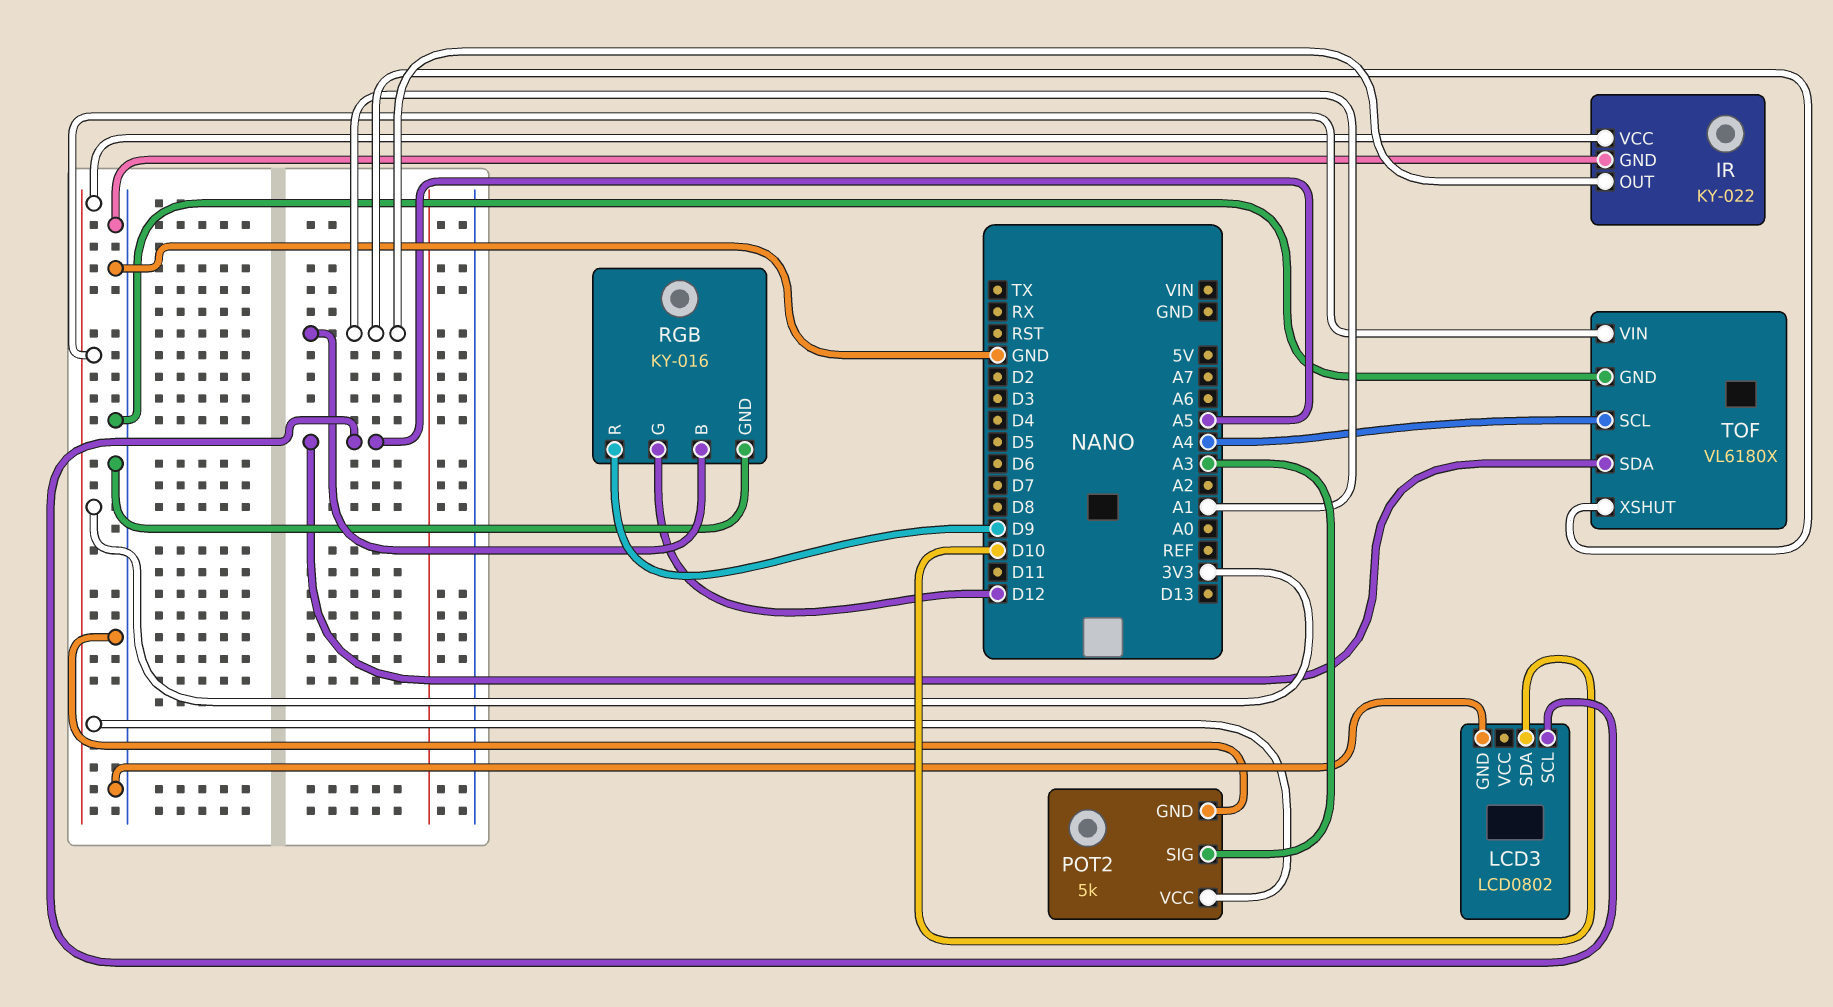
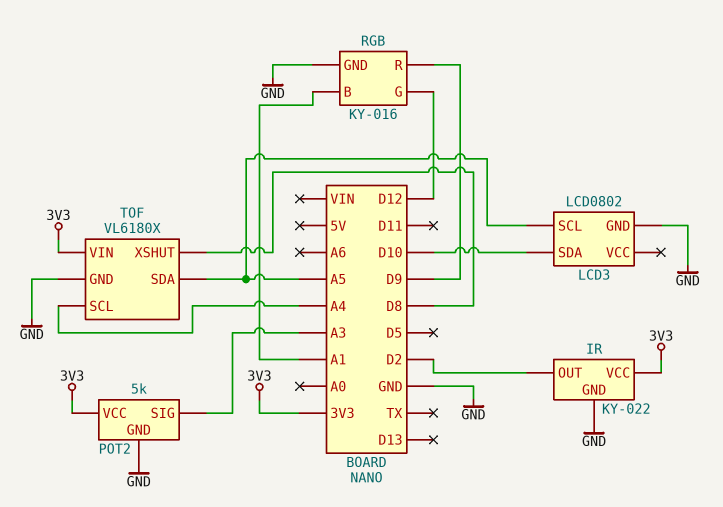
IR pin OUT: A1 -> D2
TOF pin XSHUT: A1 -> D8

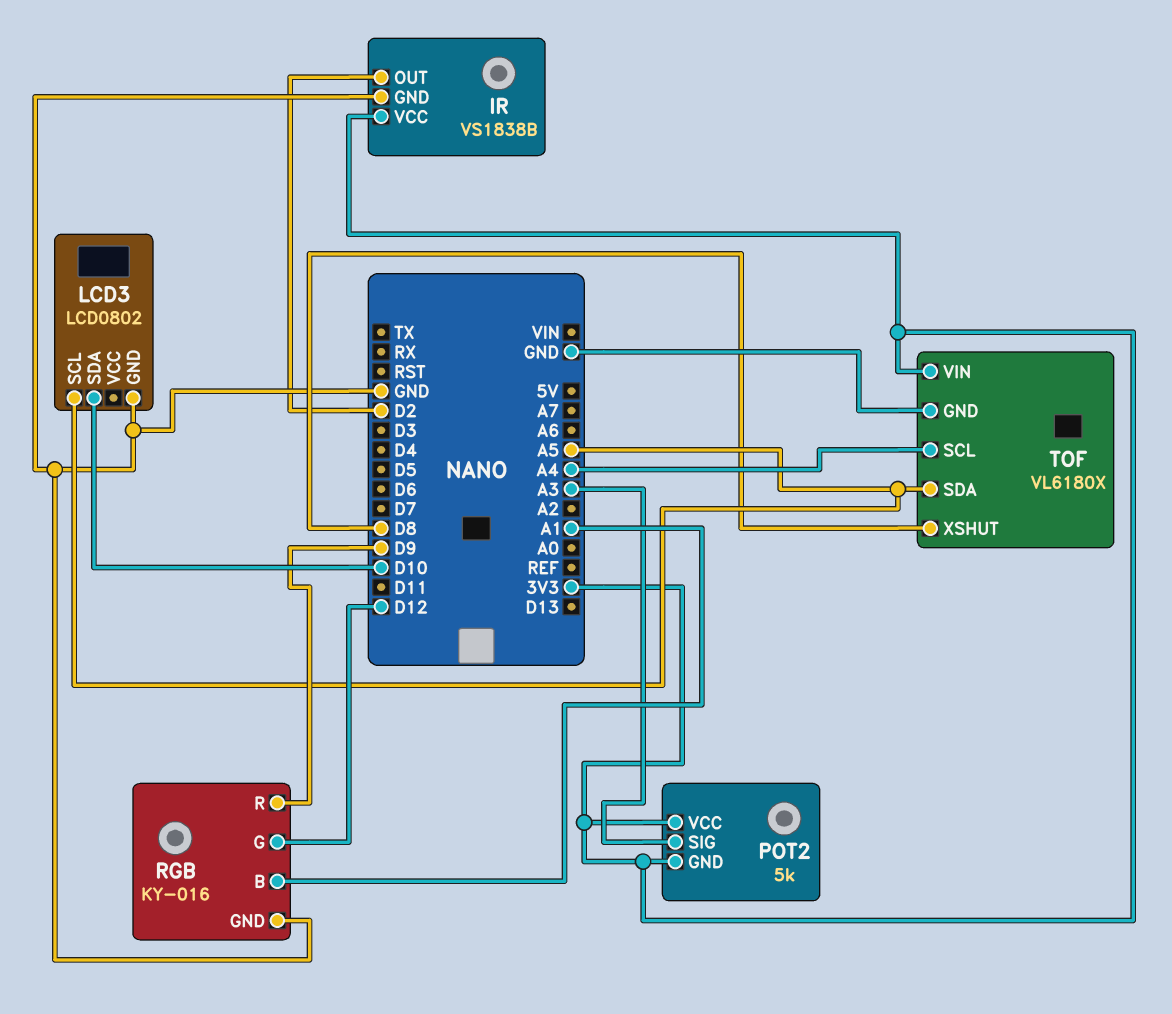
IR: KY-022 -> VS1838B
POT2 pin GND: GND -> 3V3

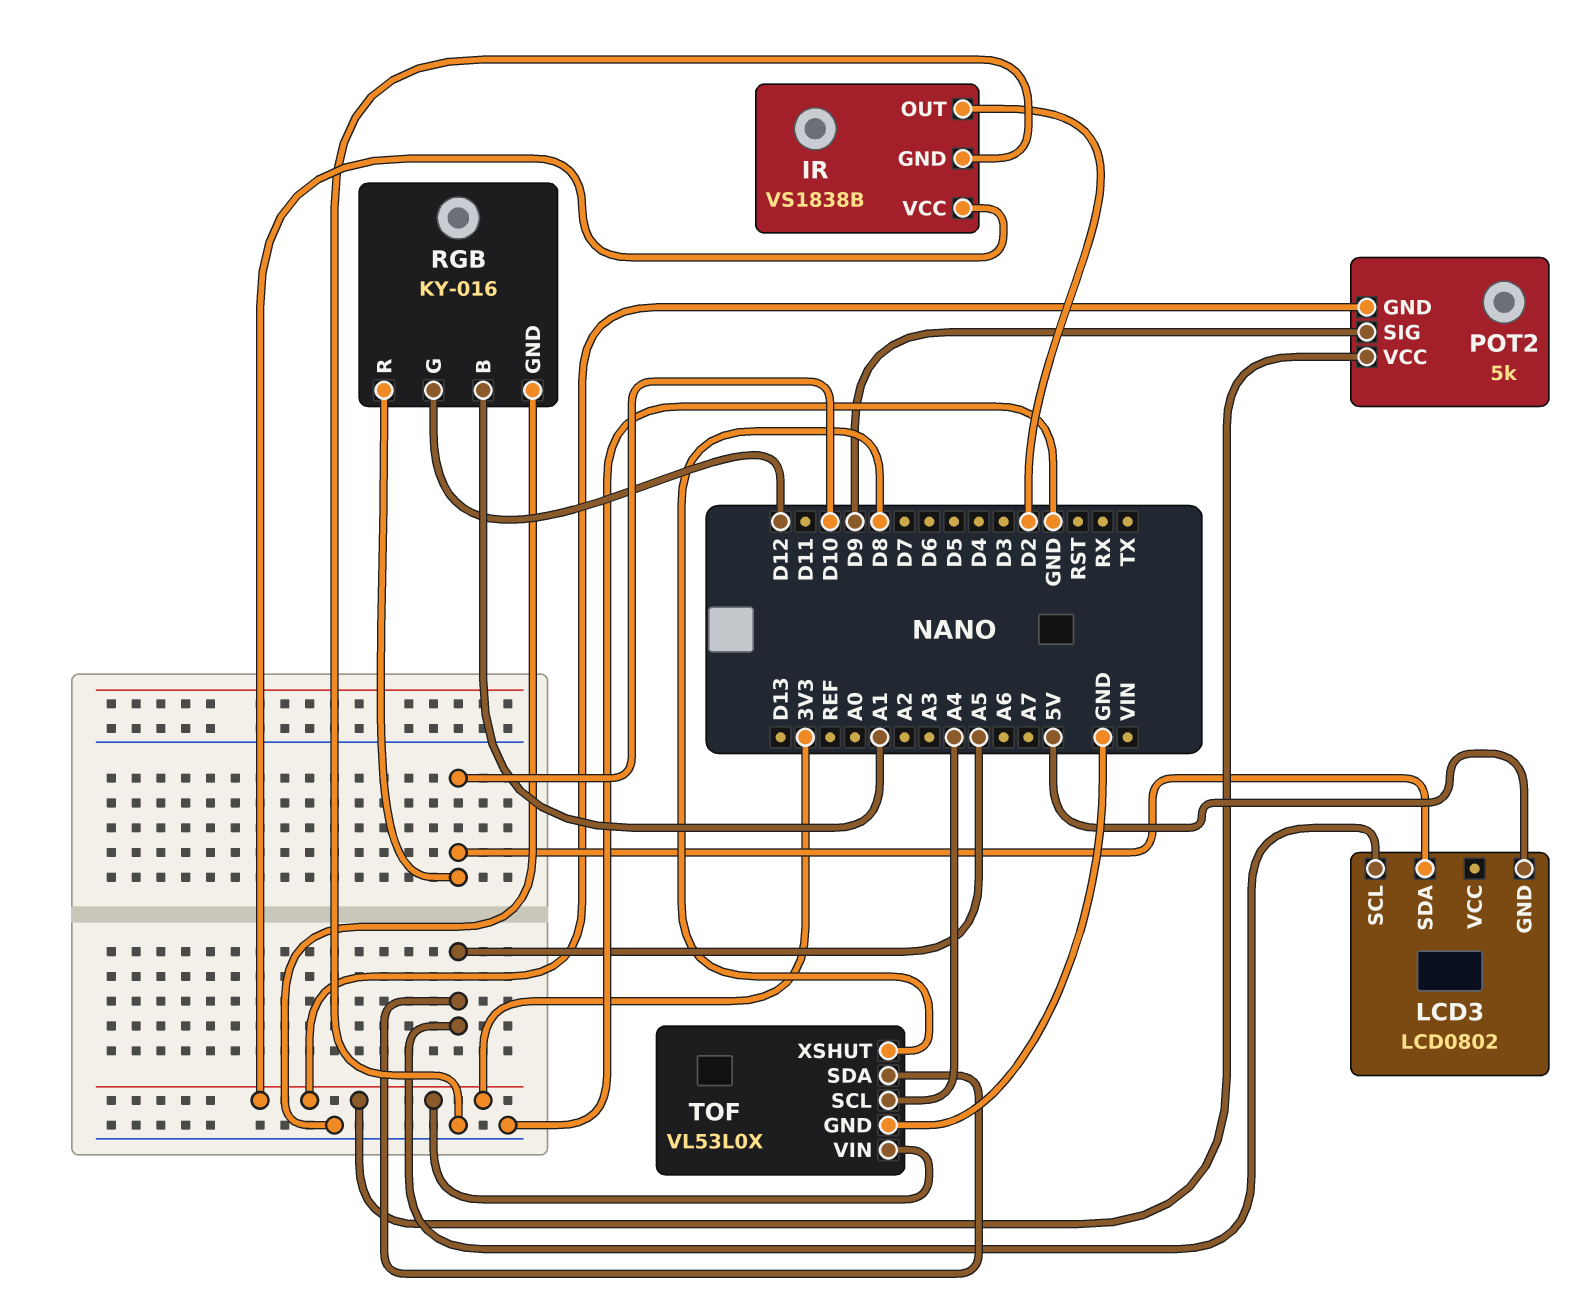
LCD3 pin GND: GND -> 5V
POT2 pin SIG: A3 -> D9
RGB pin R: D9 -> D10
TOF: VL6180X -> VL53L0X

